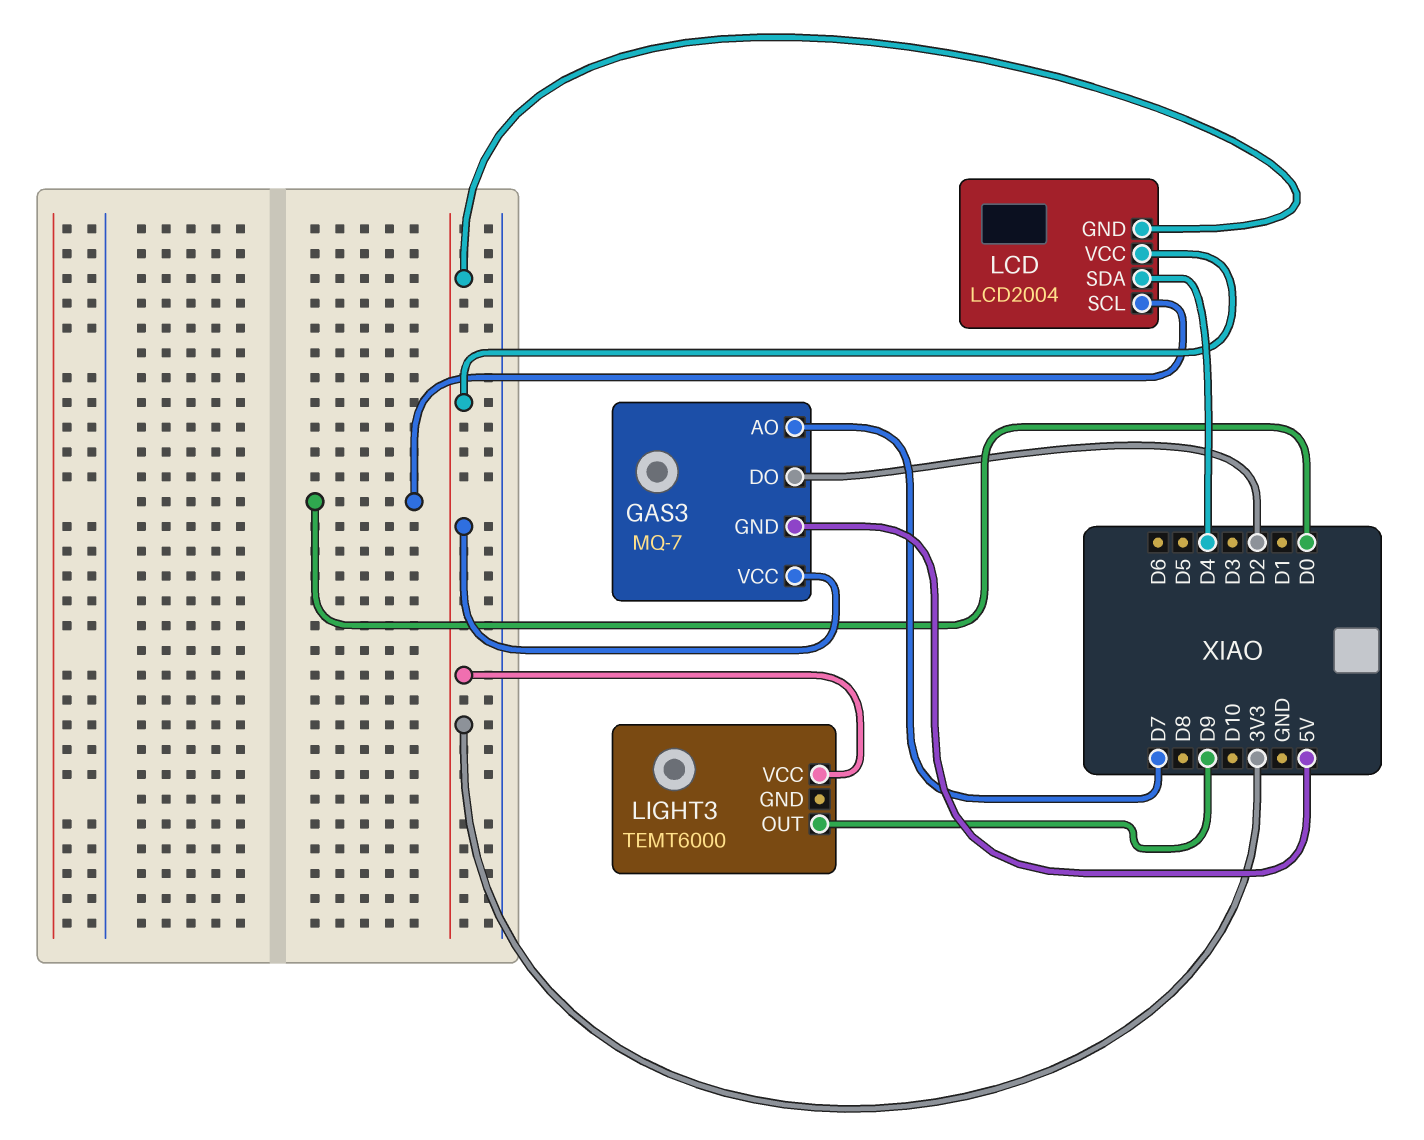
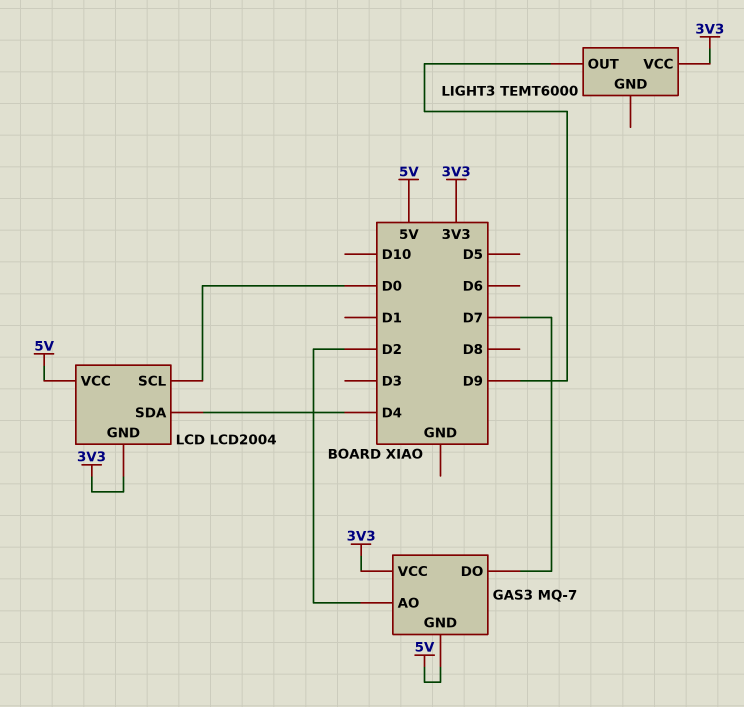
GAS3 pin AO: D7 -> D2
GAS3 pin DO: D2 -> D7
LCD pin VCC: 3V3 -> 5V

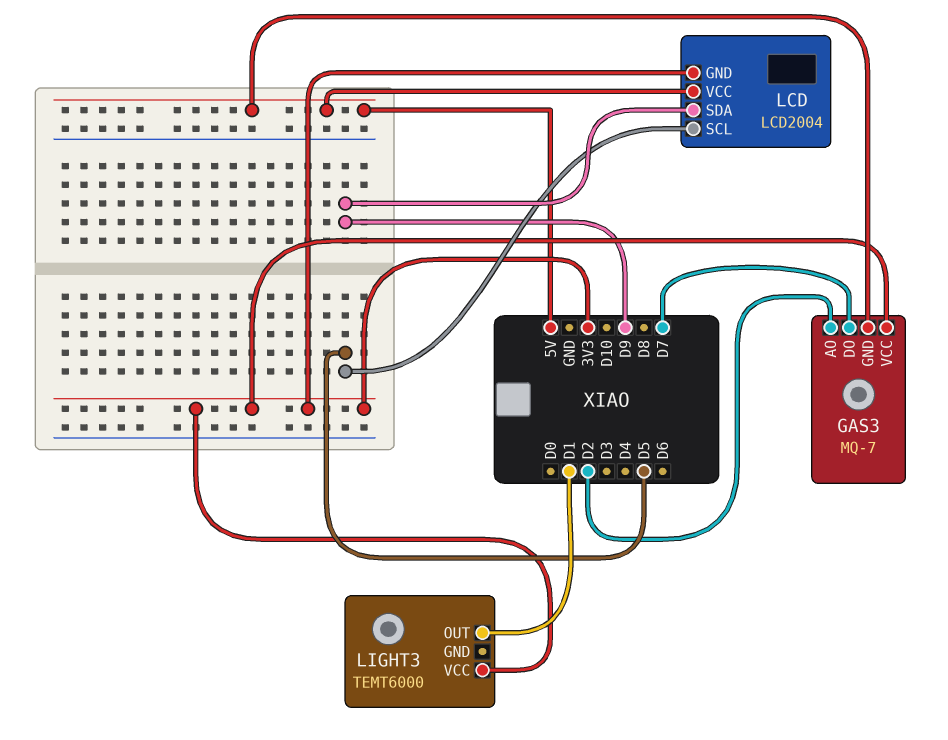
LCD pin SCL: D0 -> D5
LCD pin SDA: D4 -> D9
LIGHT3 pin OUT: D9 -> D1

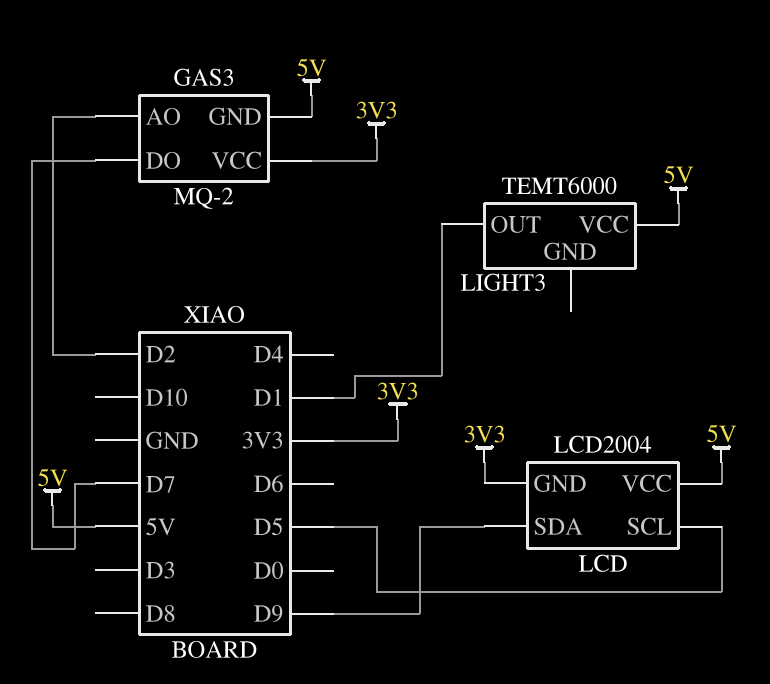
GAS3: MQ-7 -> MQ-2
LIGHT3 pin VCC: 3V3 -> 5V

